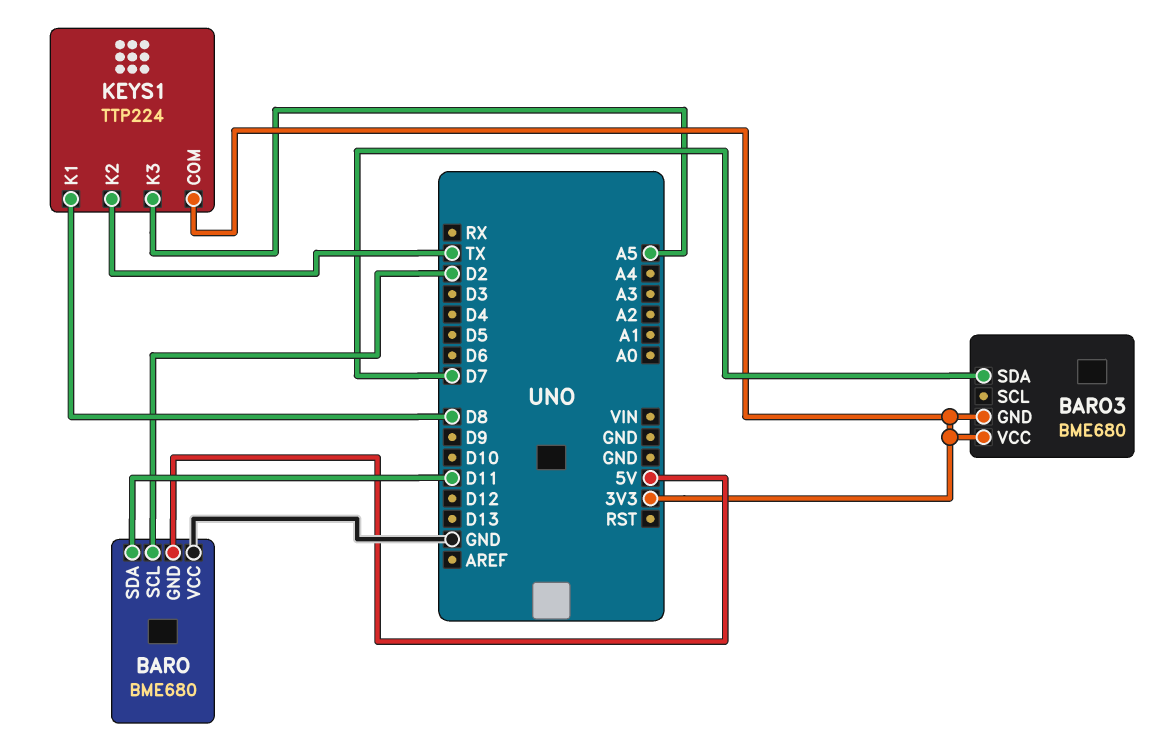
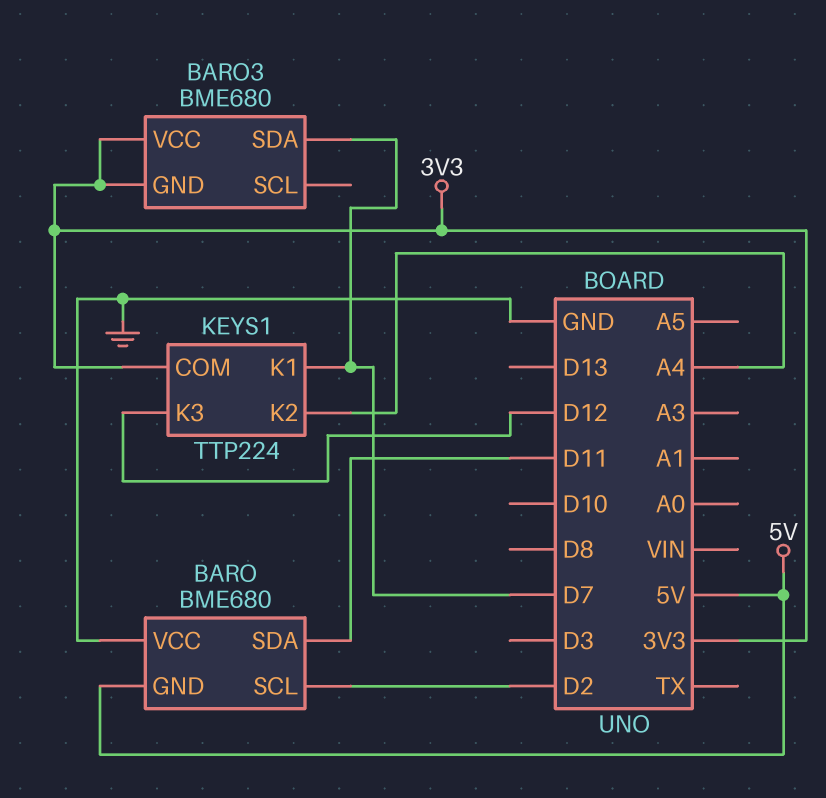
KEYS1 pin K1: D8 -> D7
KEYS1 pin K2: TX -> A4
KEYS1 pin K3: A5 -> D12

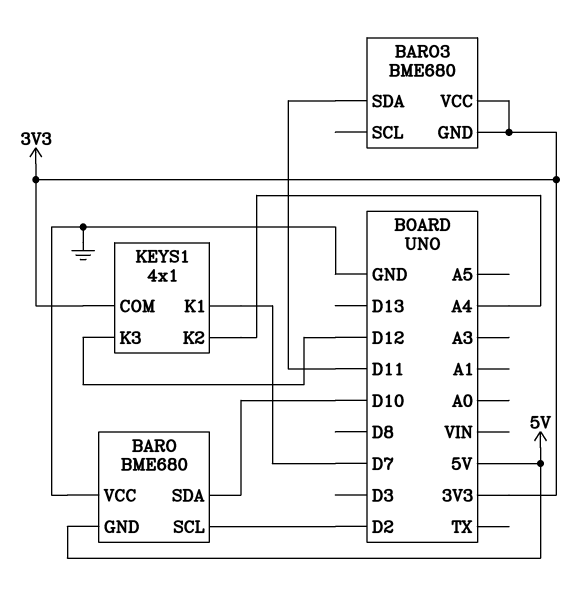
BARO pin SDA: D11 -> D10
BARO3 pin SDA: D7 -> D11
KEYS1: TTP224 -> 4x1

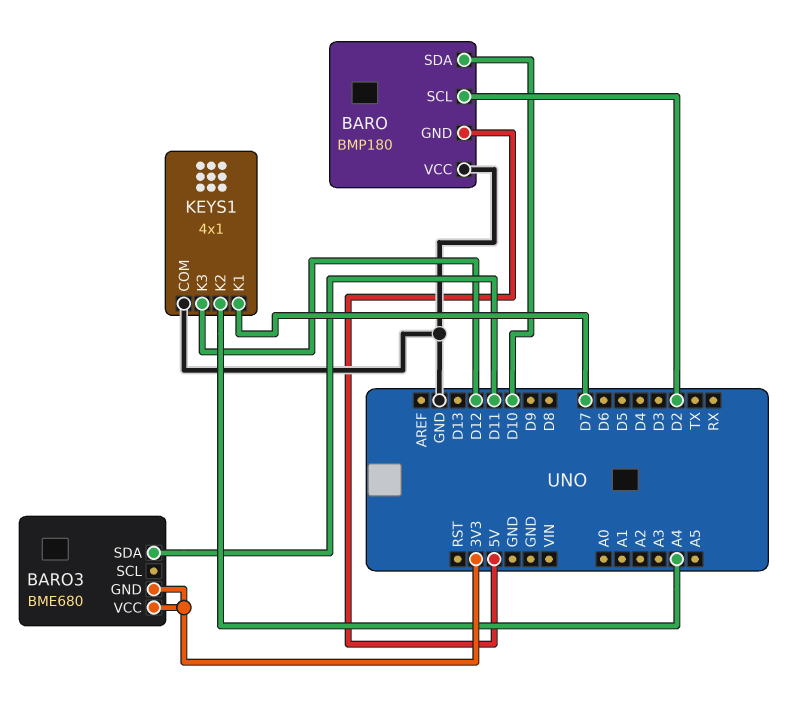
BARO: BME680 -> BMP180
KEYS1 pin COM: 3V3 -> GND

